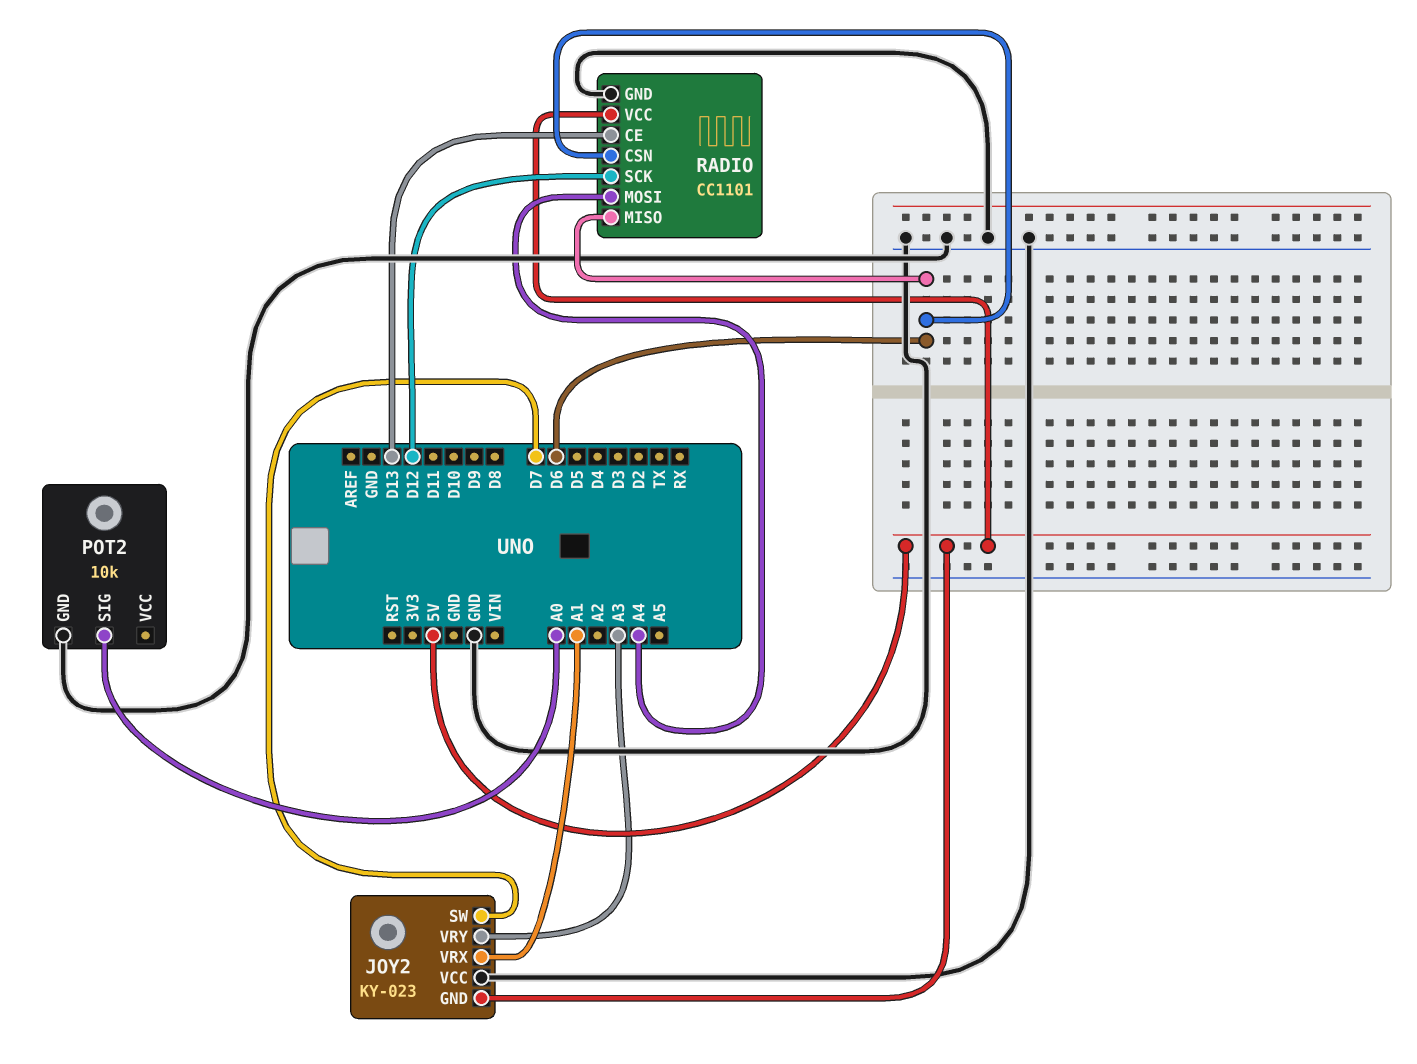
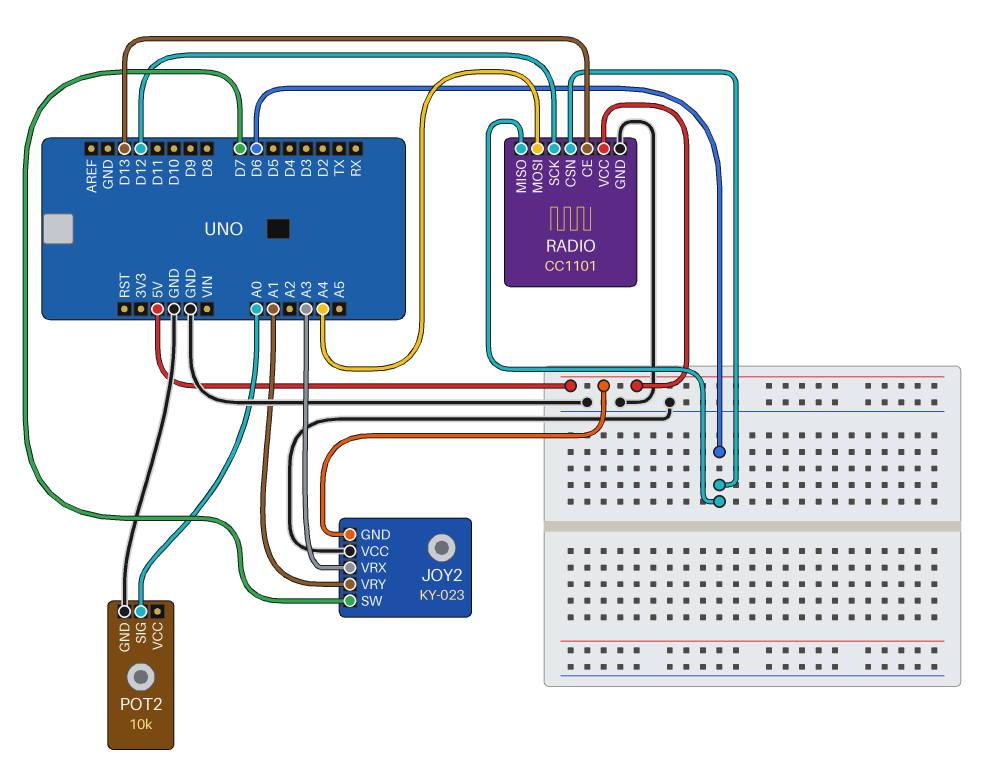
JOY2 pin VRX: A1 -> A3
JOY2 pin VRY: A3 -> A1

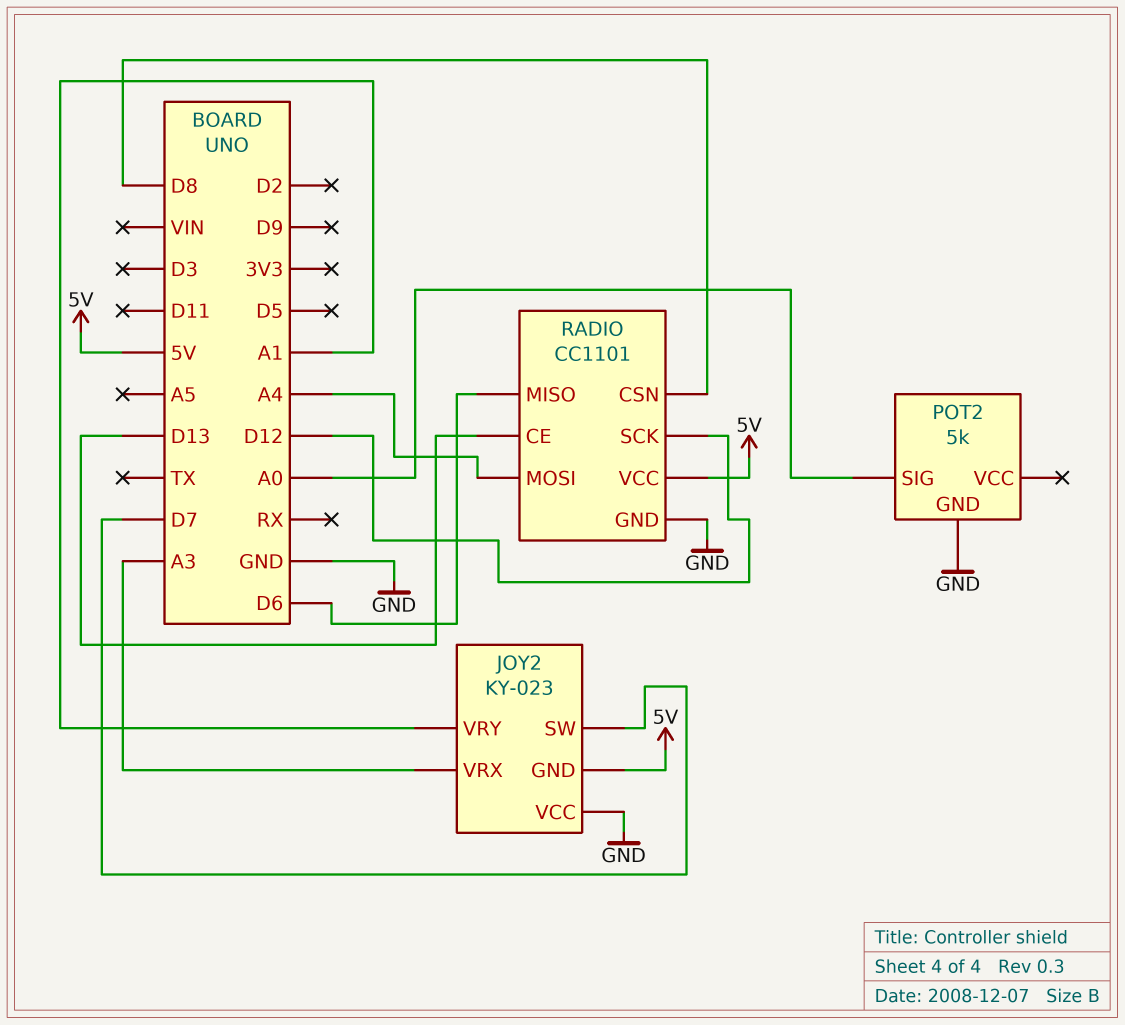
POT2: 10k -> 5k
RADIO pin CSN: D6 -> D8

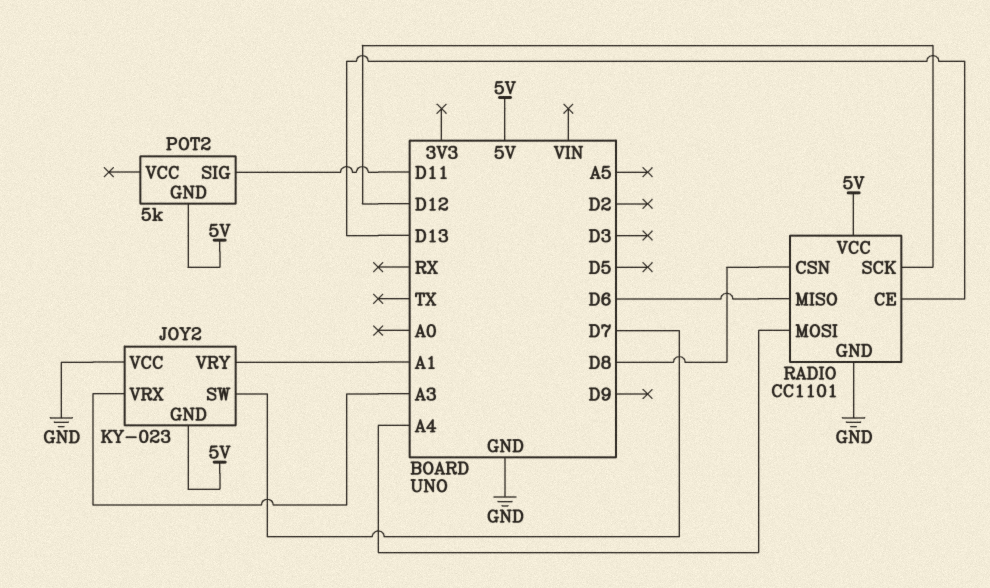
POT2 pin GND: GND -> 5V
POT2 pin SIG: A0 -> D11

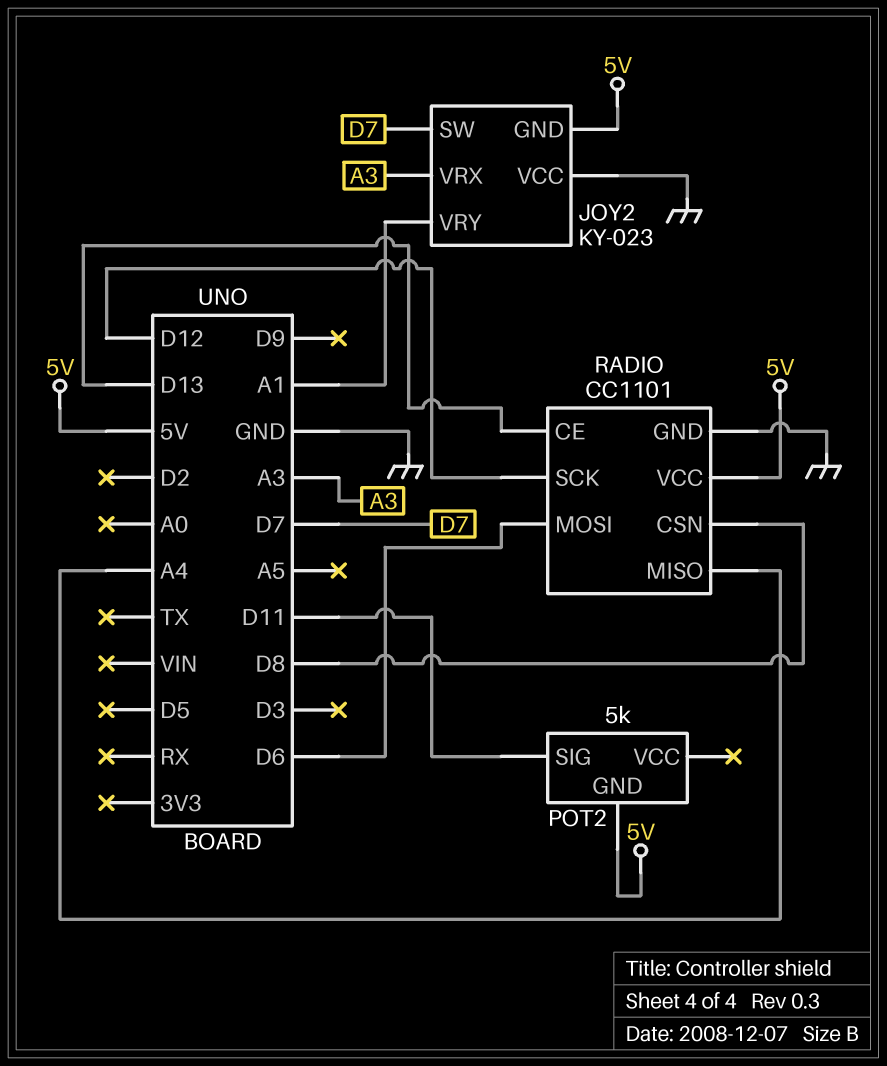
RADIO pin MISO: D6 -> A4
RADIO pin MOSI: A4 -> D6

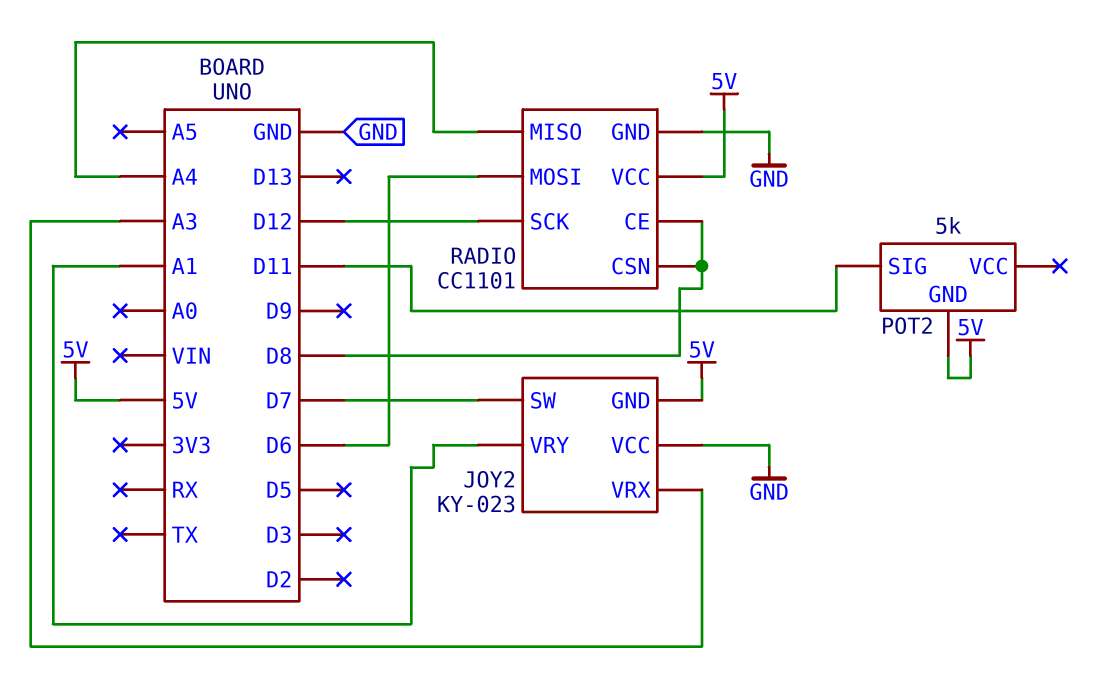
RADIO pin CE: D13 -> D8

